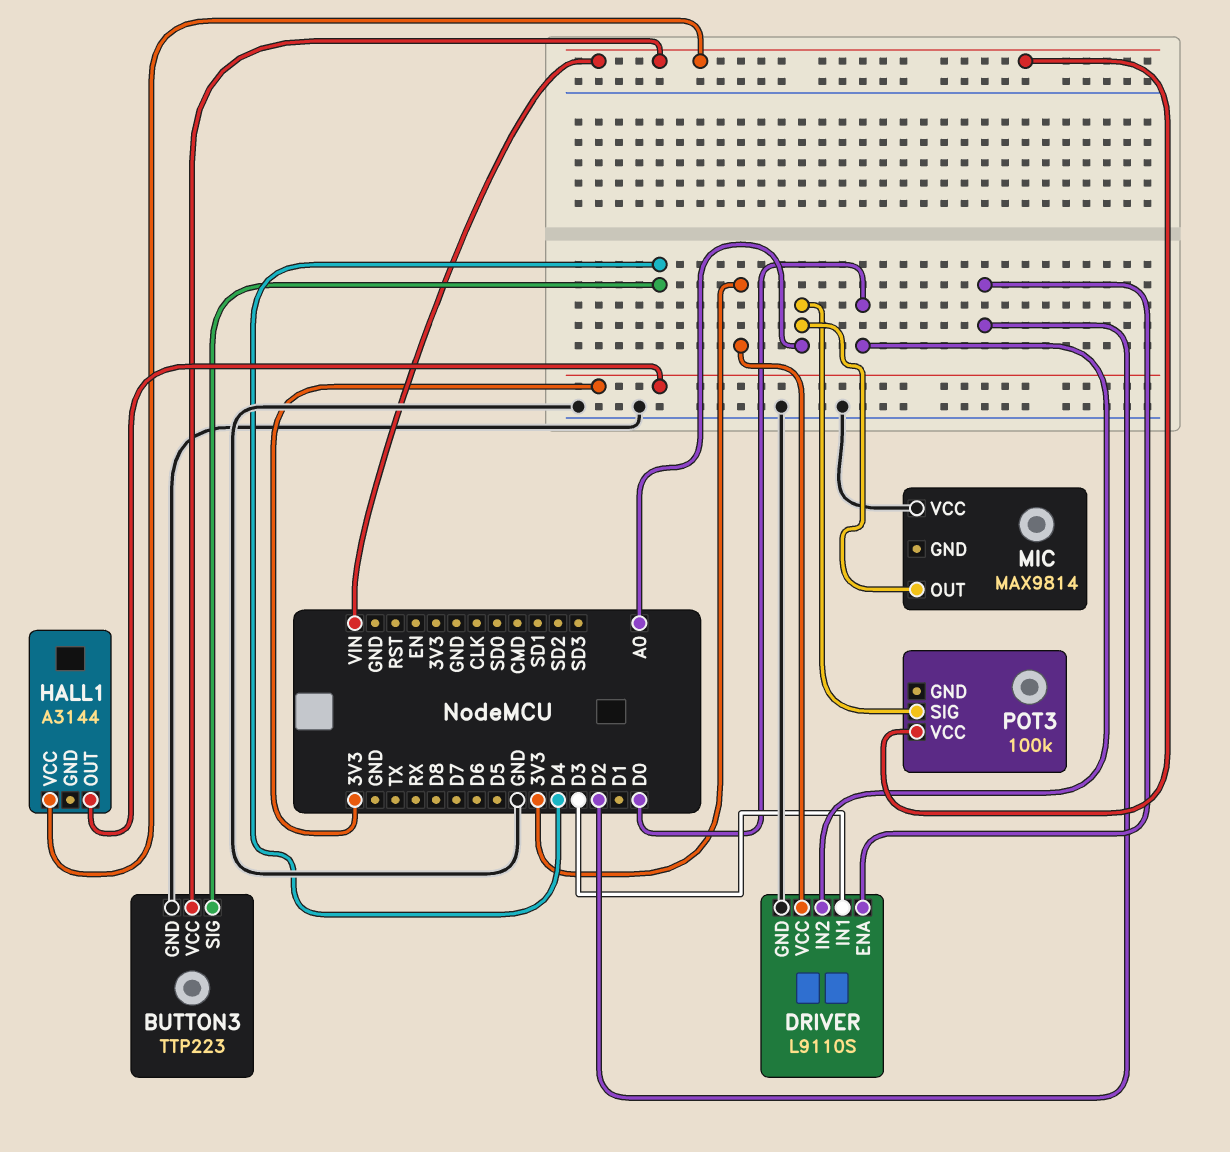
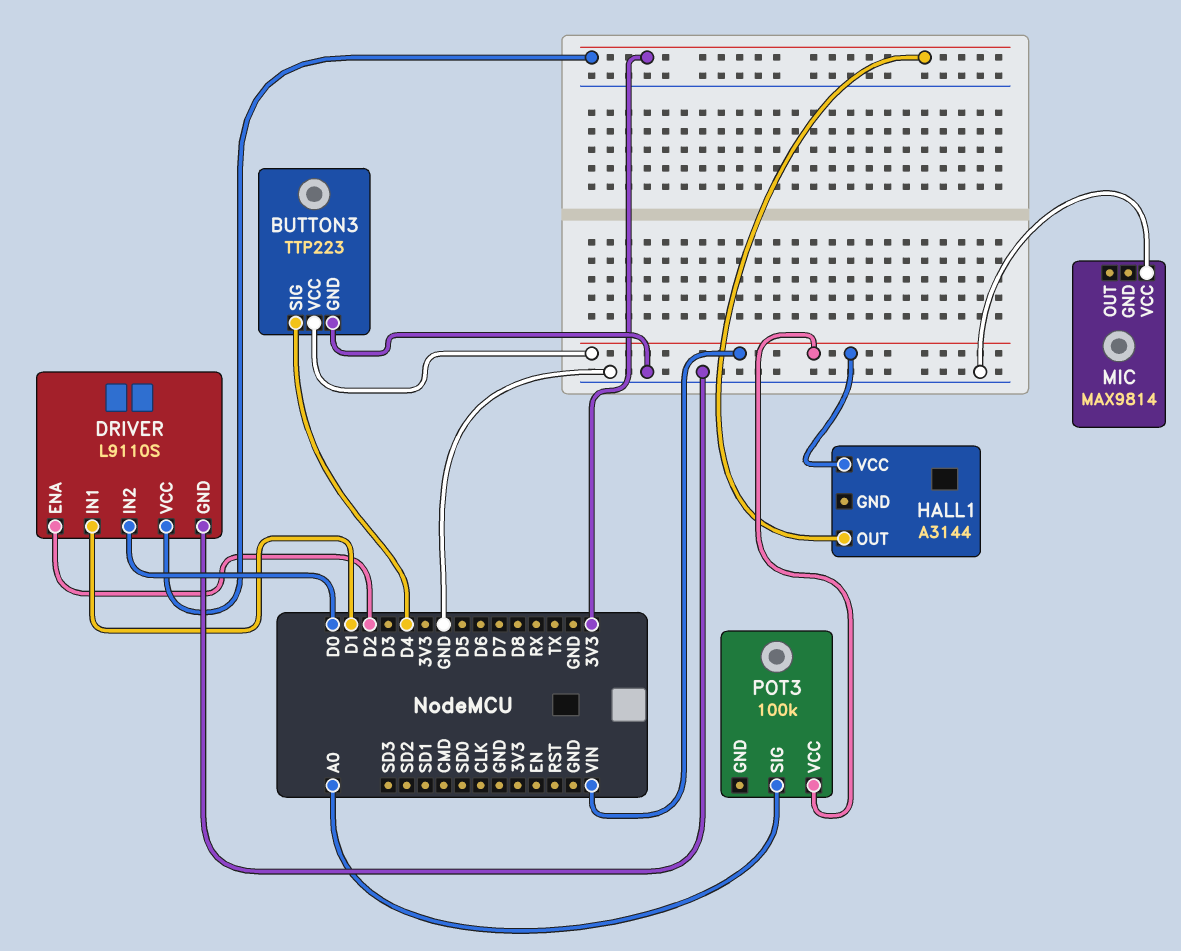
DRIVER pin IN1: D3 -> D1
MIC pin OUT: A0 -> none

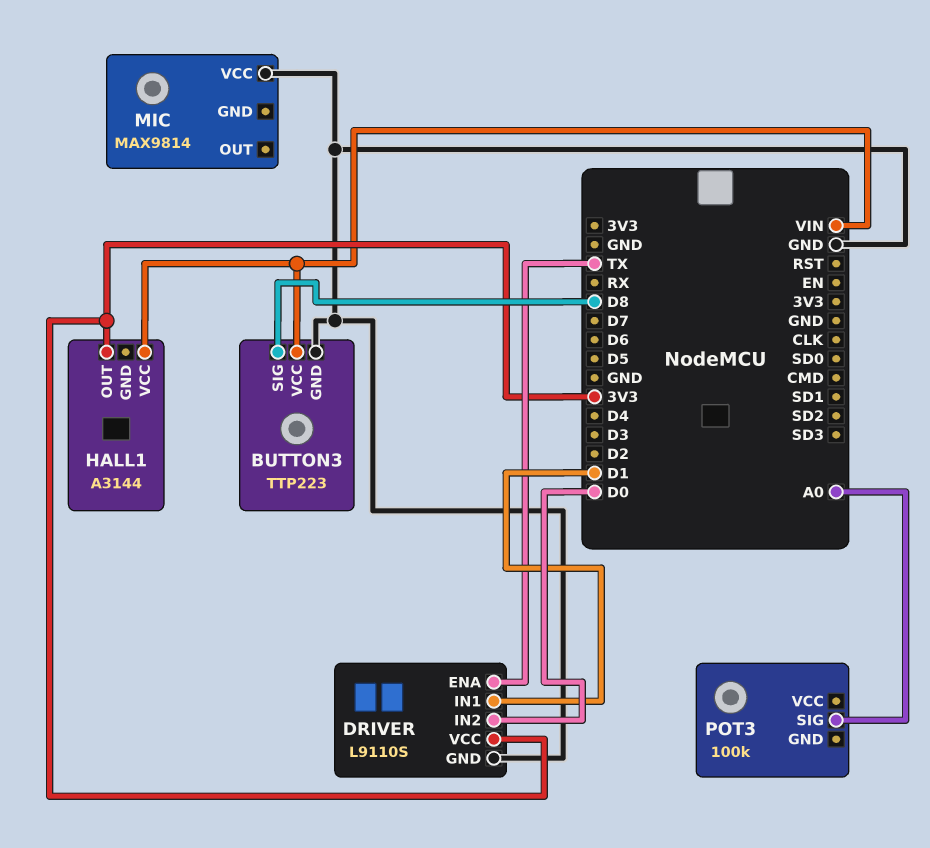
BUTTON3 pin SIG: D4 -> D8
DRIVER pin ENA: D2 -> TX
POT3 pin VCC: VIN -> none

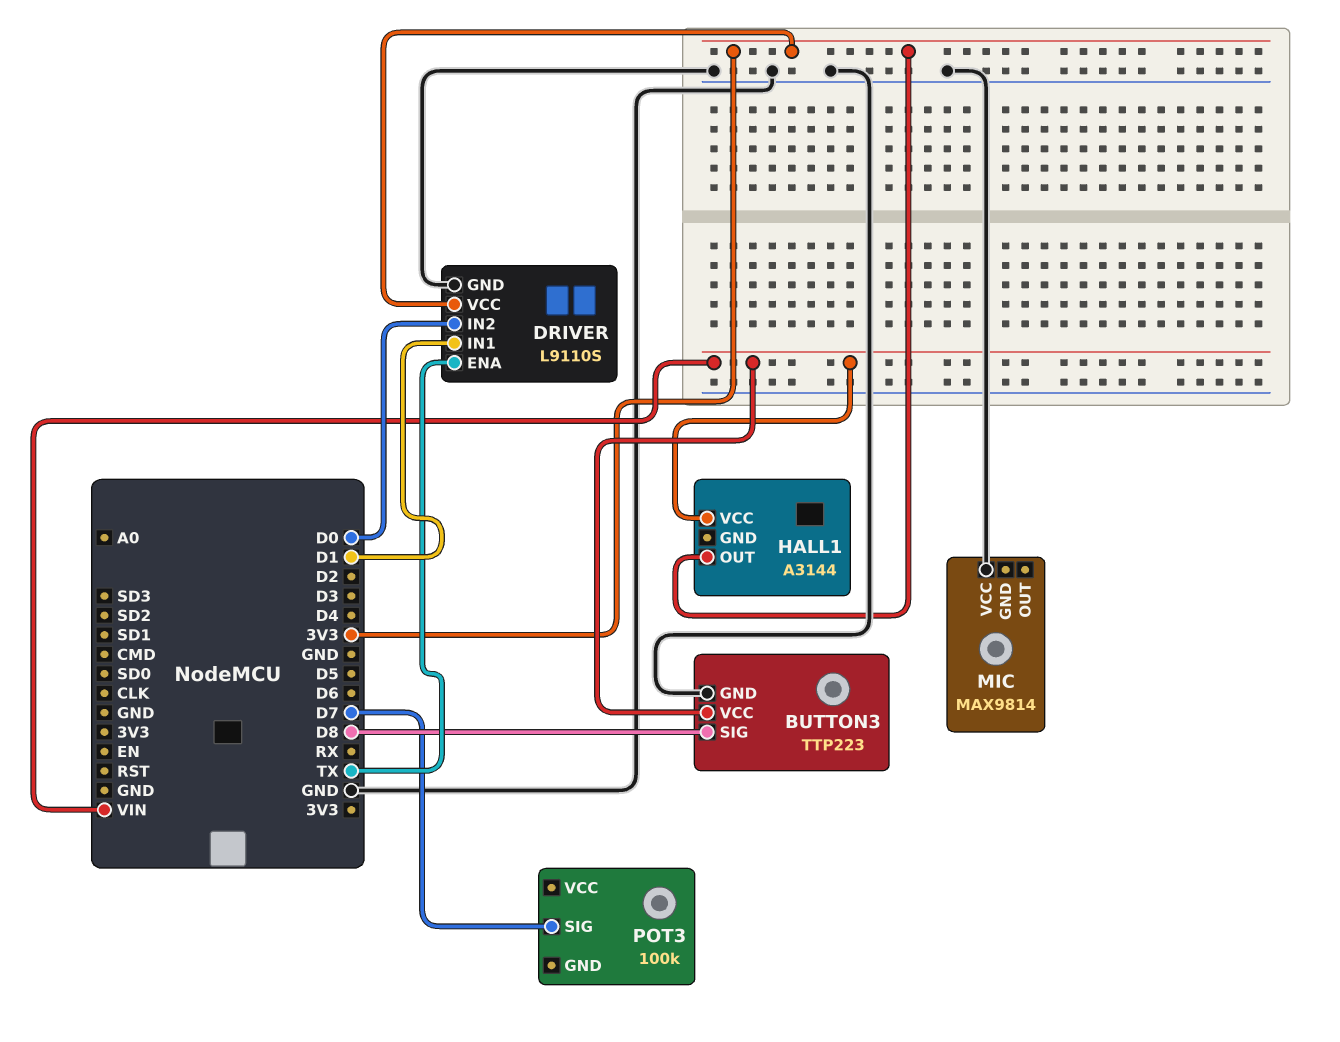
POT3 pin SIG: A0 -> D7

